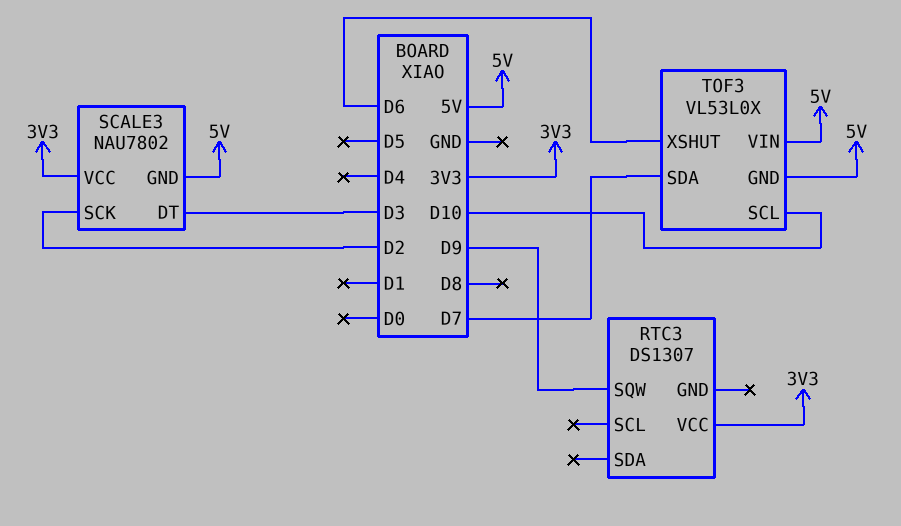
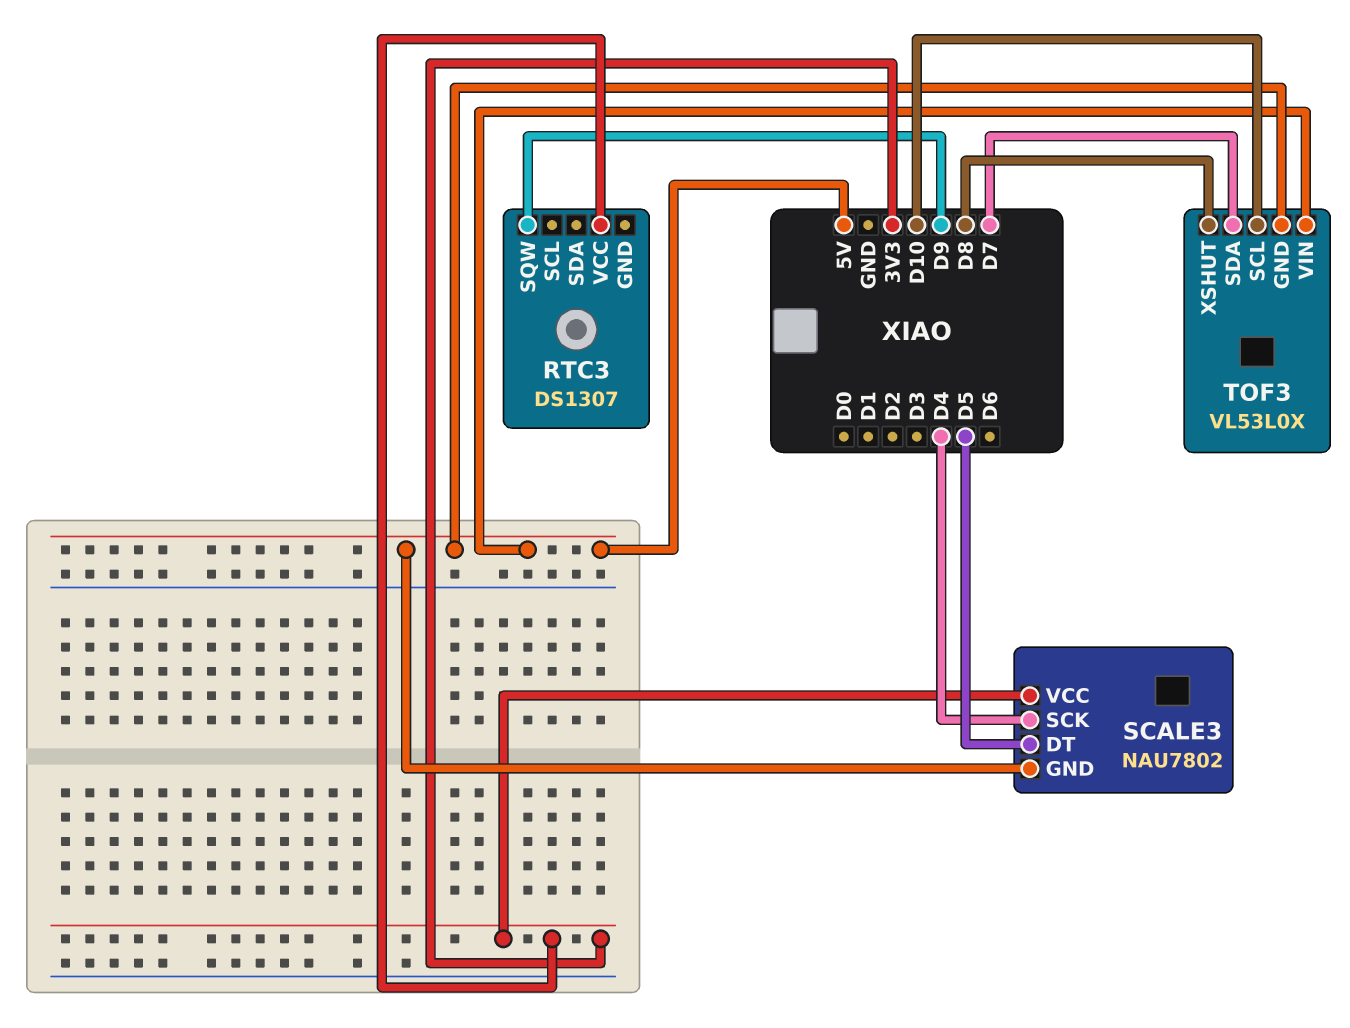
SCALE3 pin DT: D3 -> D5
SCALE3 pin SCK: D2 -> D4
TOF3 pin XSHUT: D6 -> D8

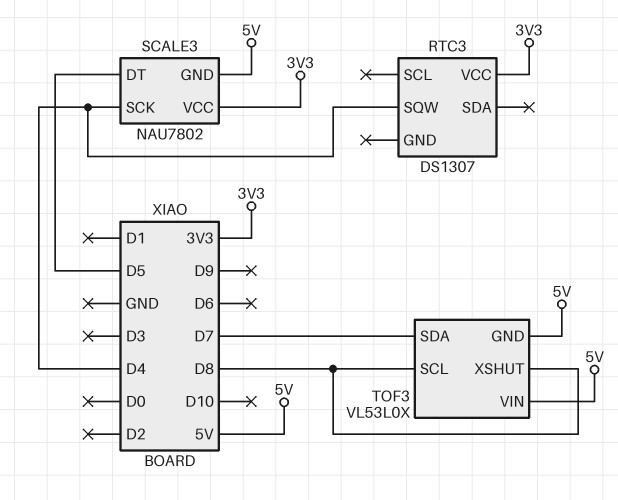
RTC3 pin SQW: D9 -> D4
TOF3 pin SCL: D10 -> D8

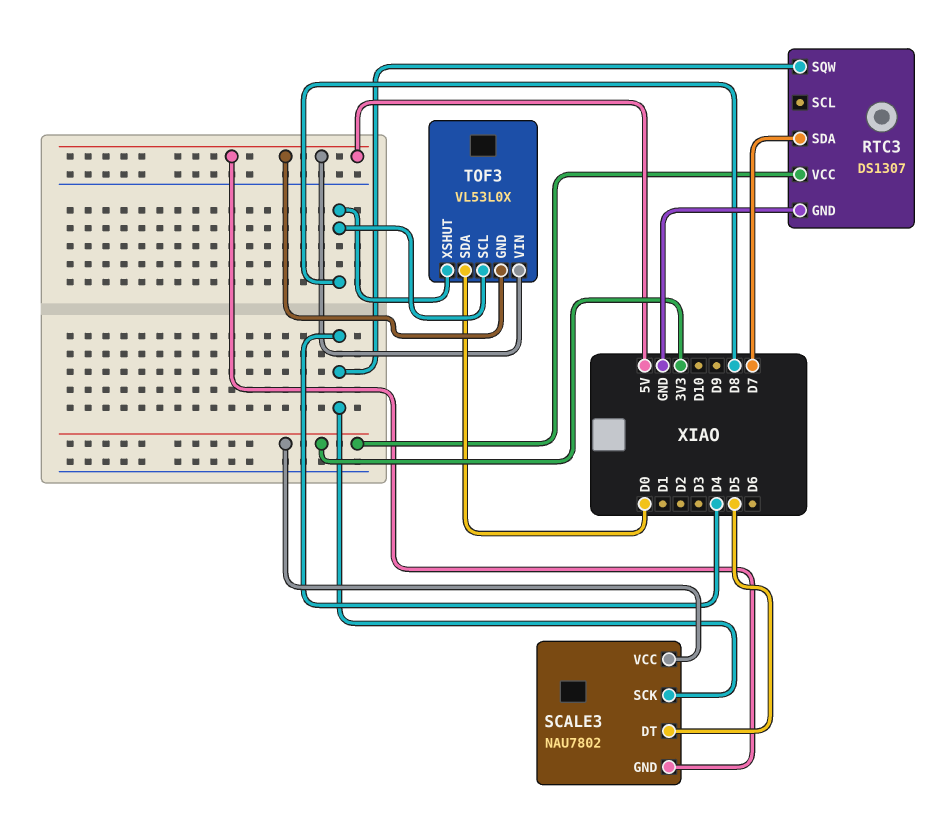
RTC3 pin GND: none -> GND
RTC3 pin SDA: none -> D7
TOF3 pin SDA: D7 -> D0

